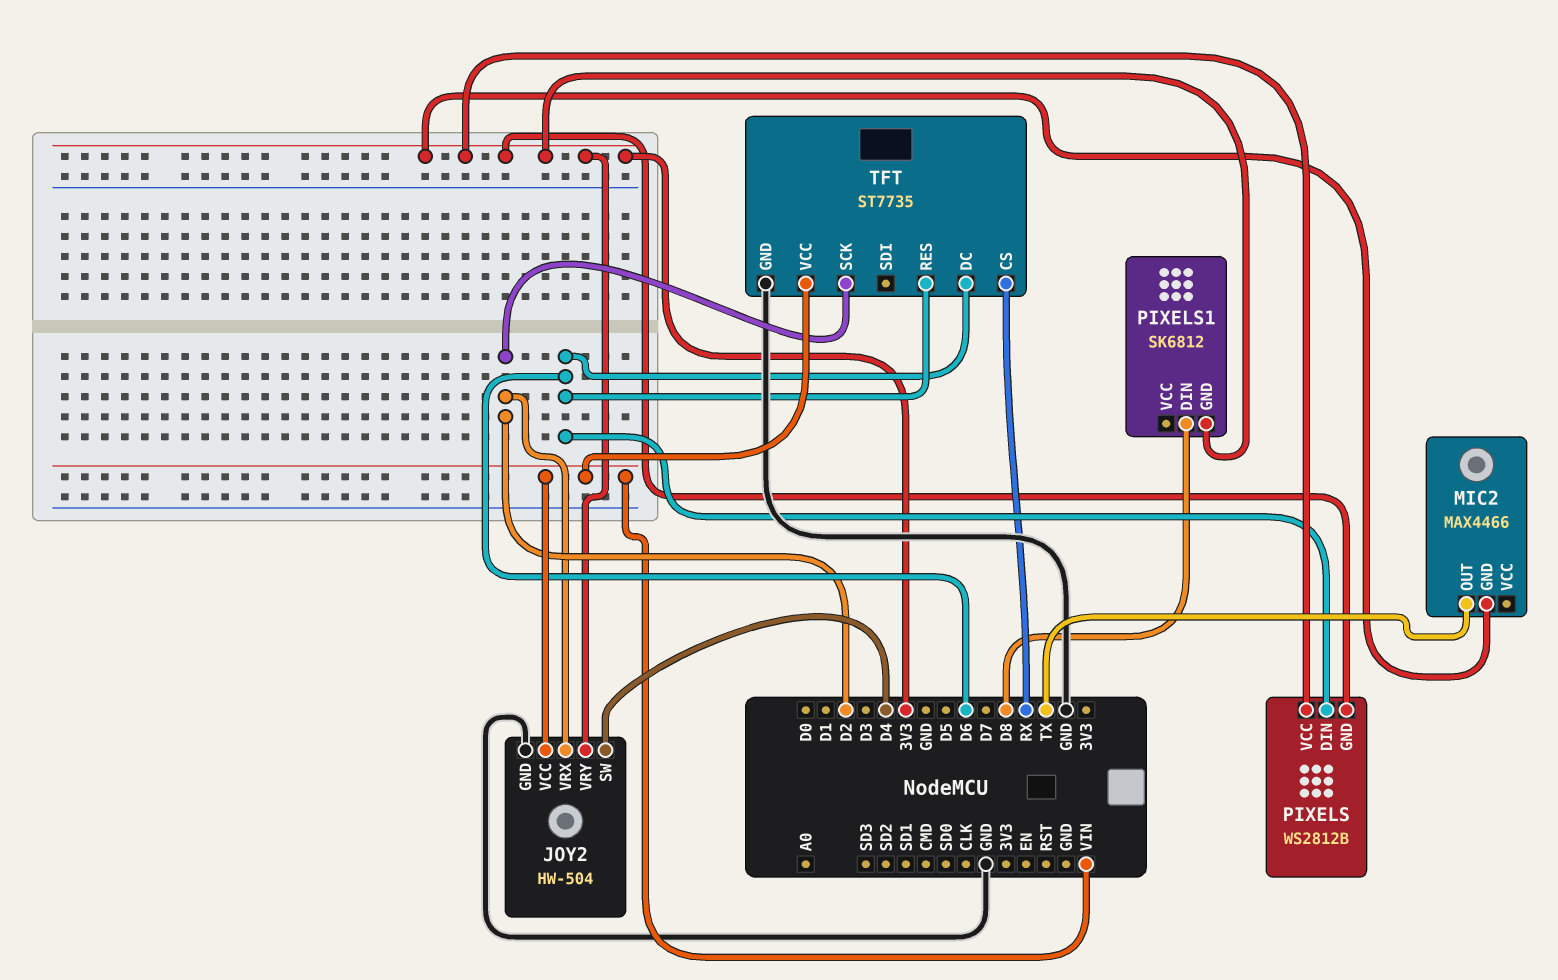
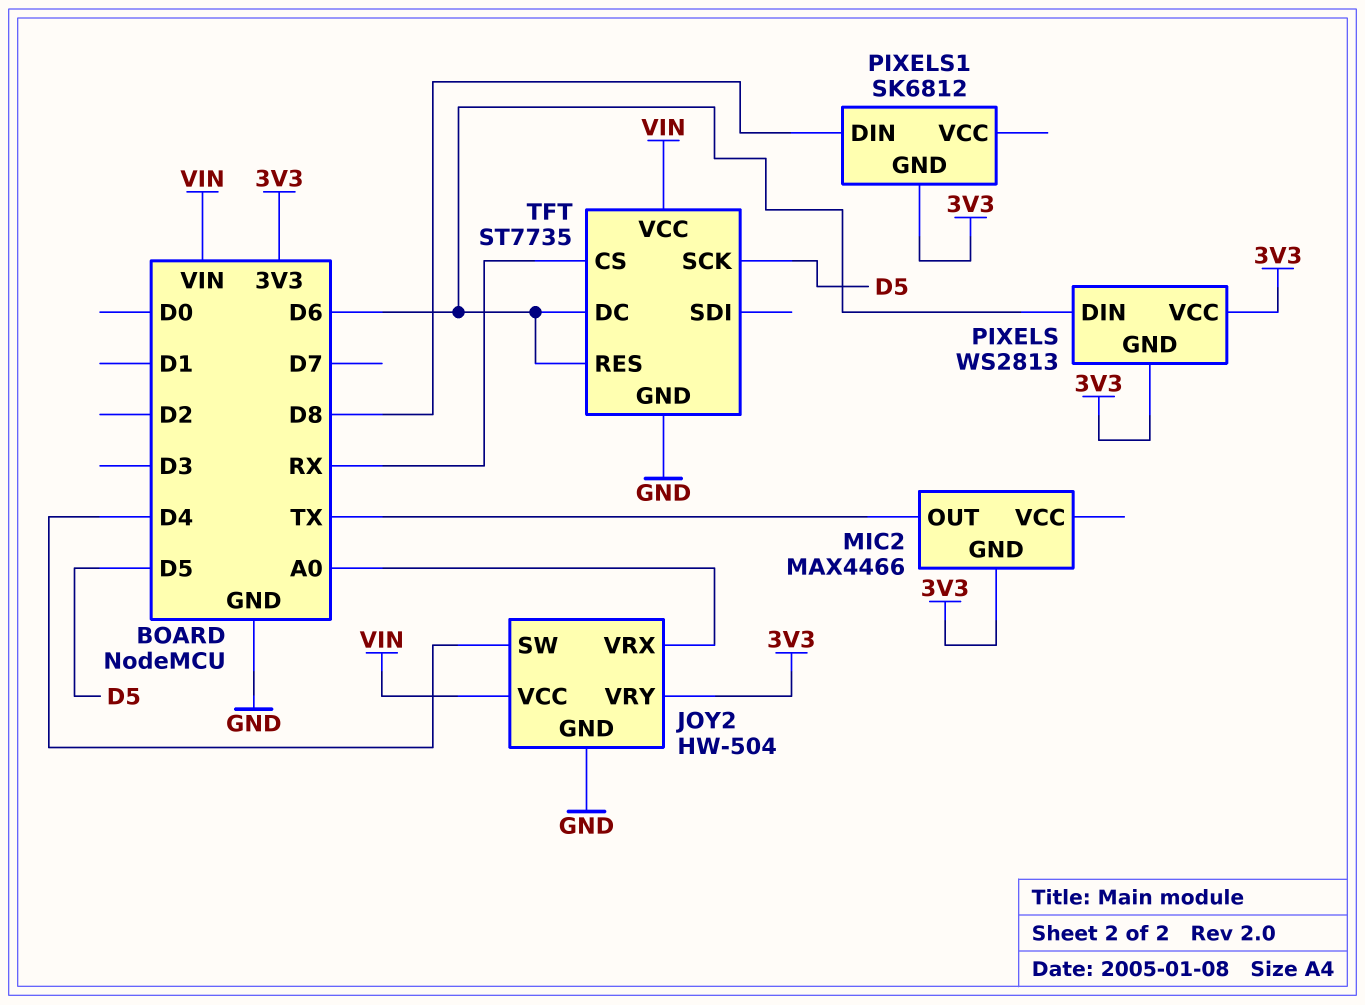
JOY2 pin VRX: D2 -> A0
PIXELS: WS2812B -> WS2813
TFT pin SCK: D2 -> D5

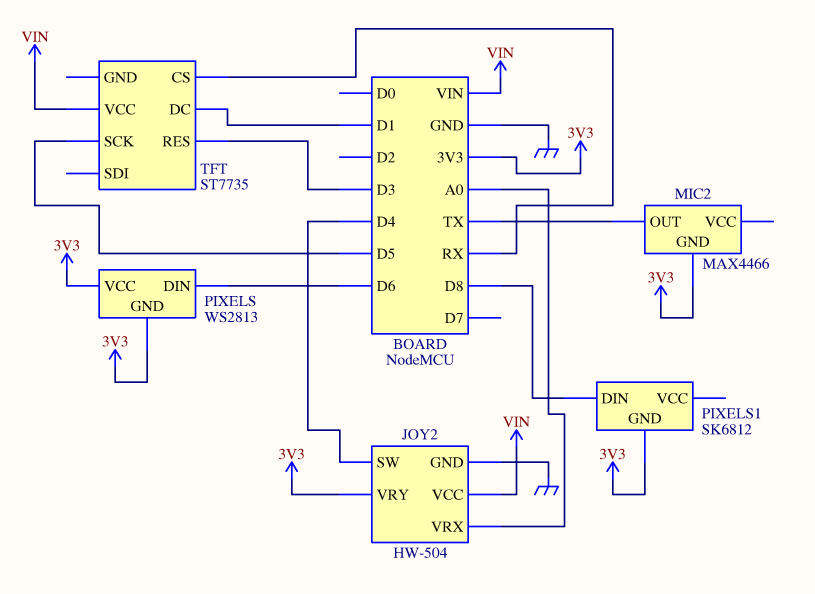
TFT pin DC: D6 -> D1
TFT pin GND: GND -> none
TFT pin RES: D6 -> D3

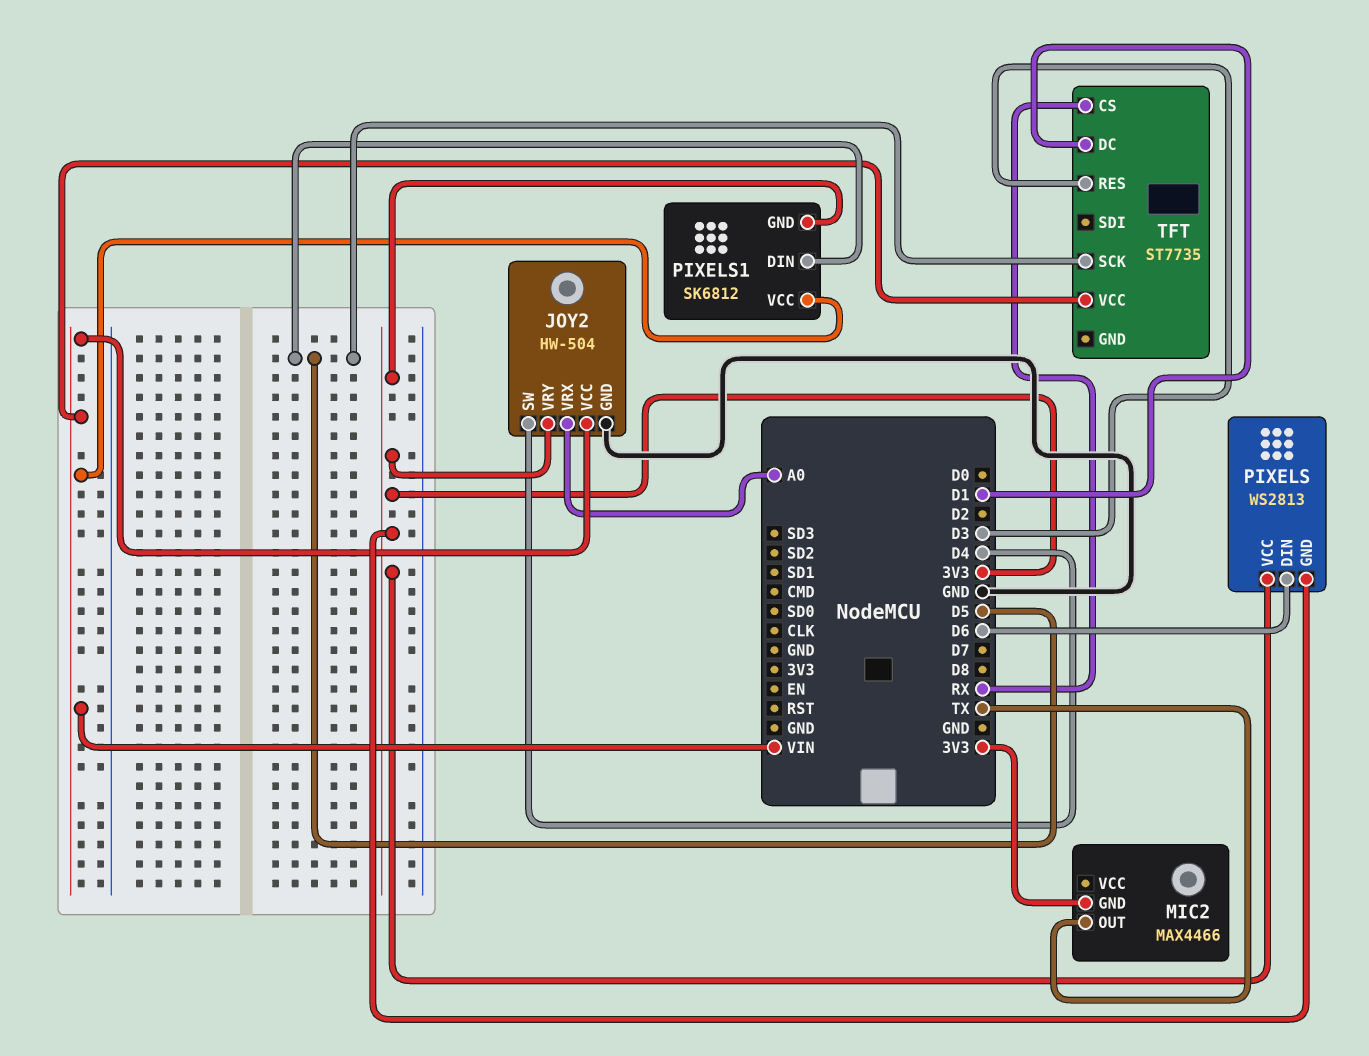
PIXELS1 pin DIN: D8 -> D5
PIXELS1 pin VCC: none -> VIN

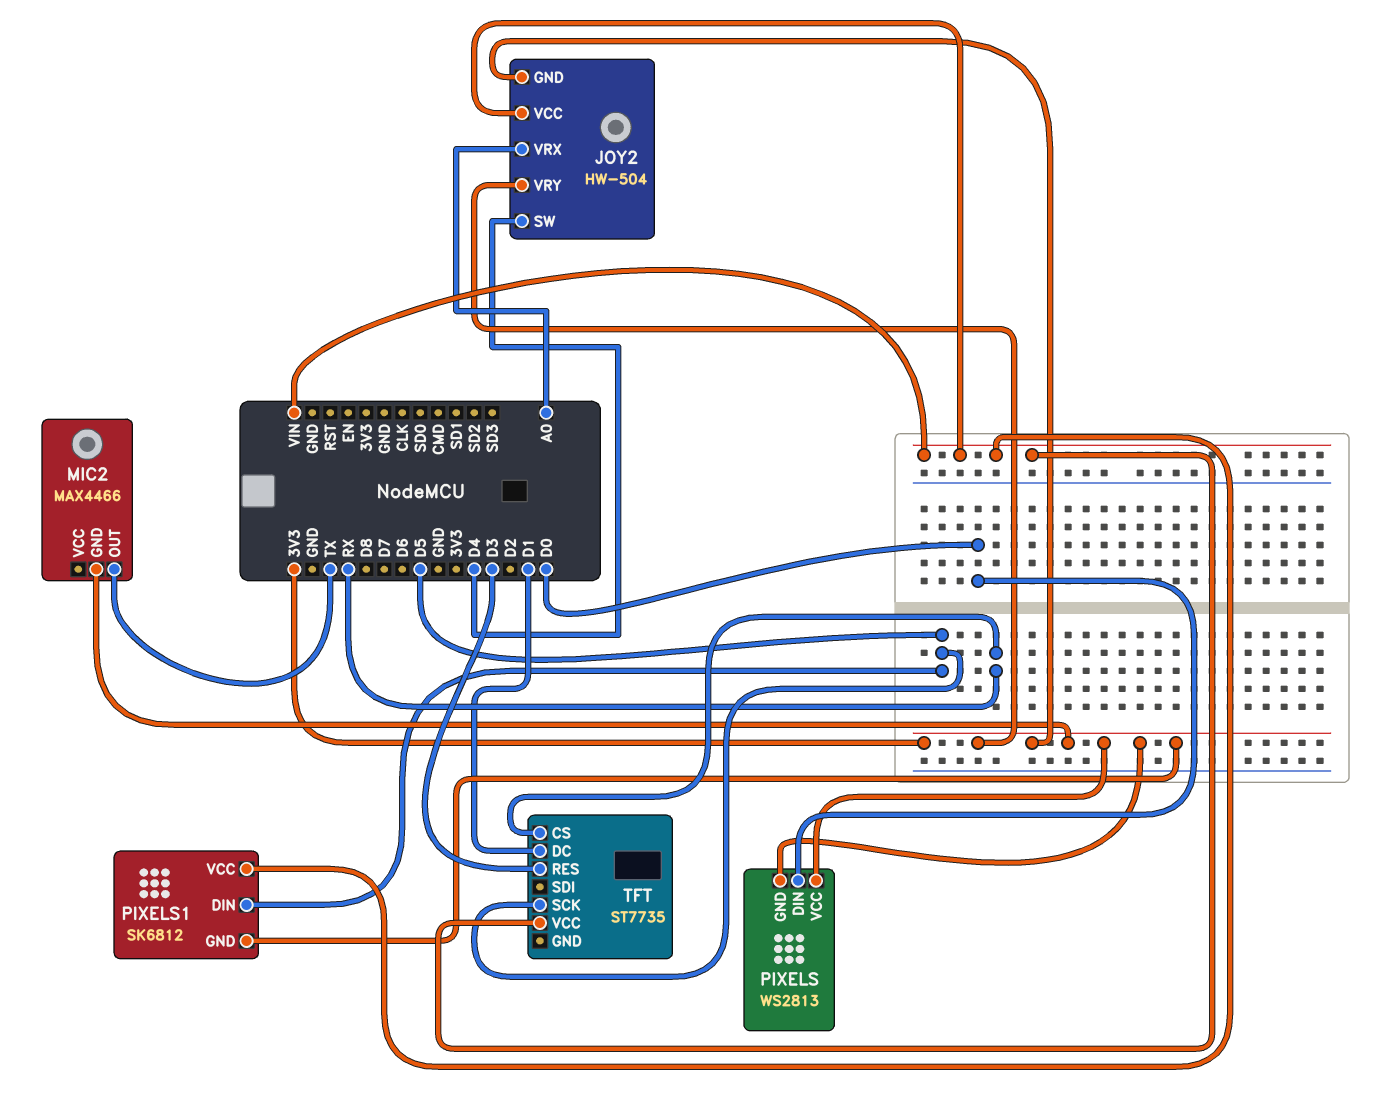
JOY2 pin GND: GND -> 3V3
PIXELS pin DIN: D6 -> D0

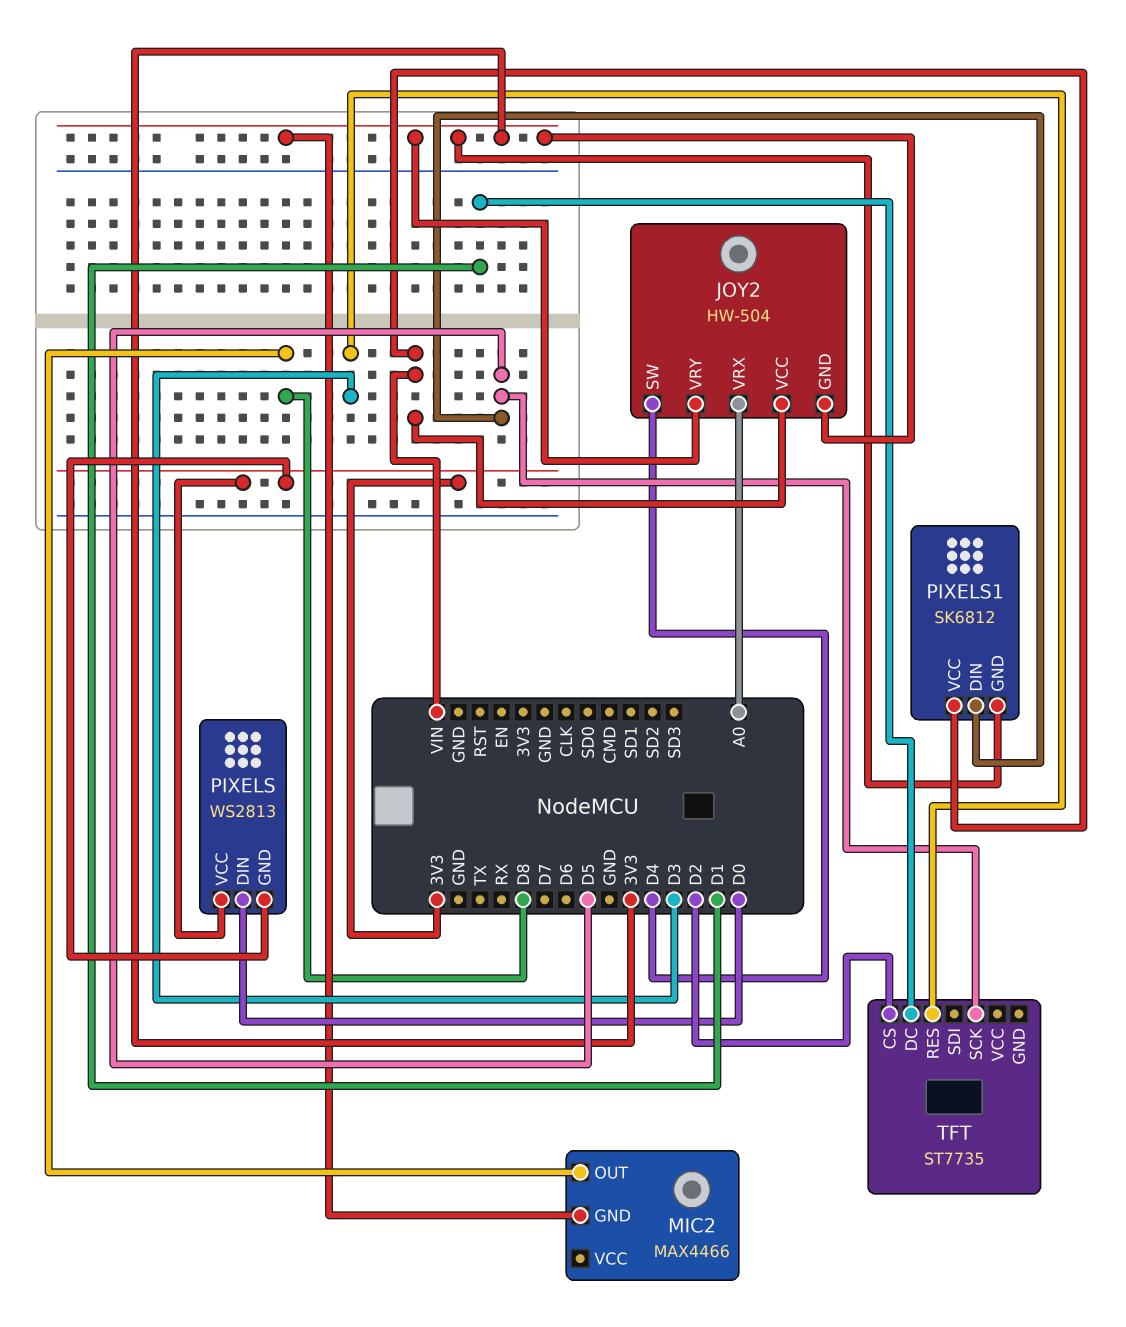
MIC2 pin OUT: TX -> D8
TFT pin CS: RX -> D2
TFT pin VCC: VIN -> none

